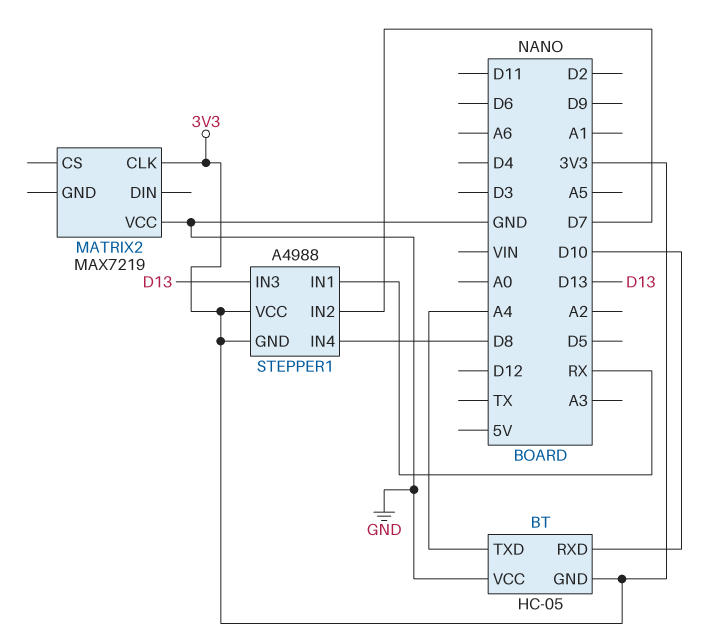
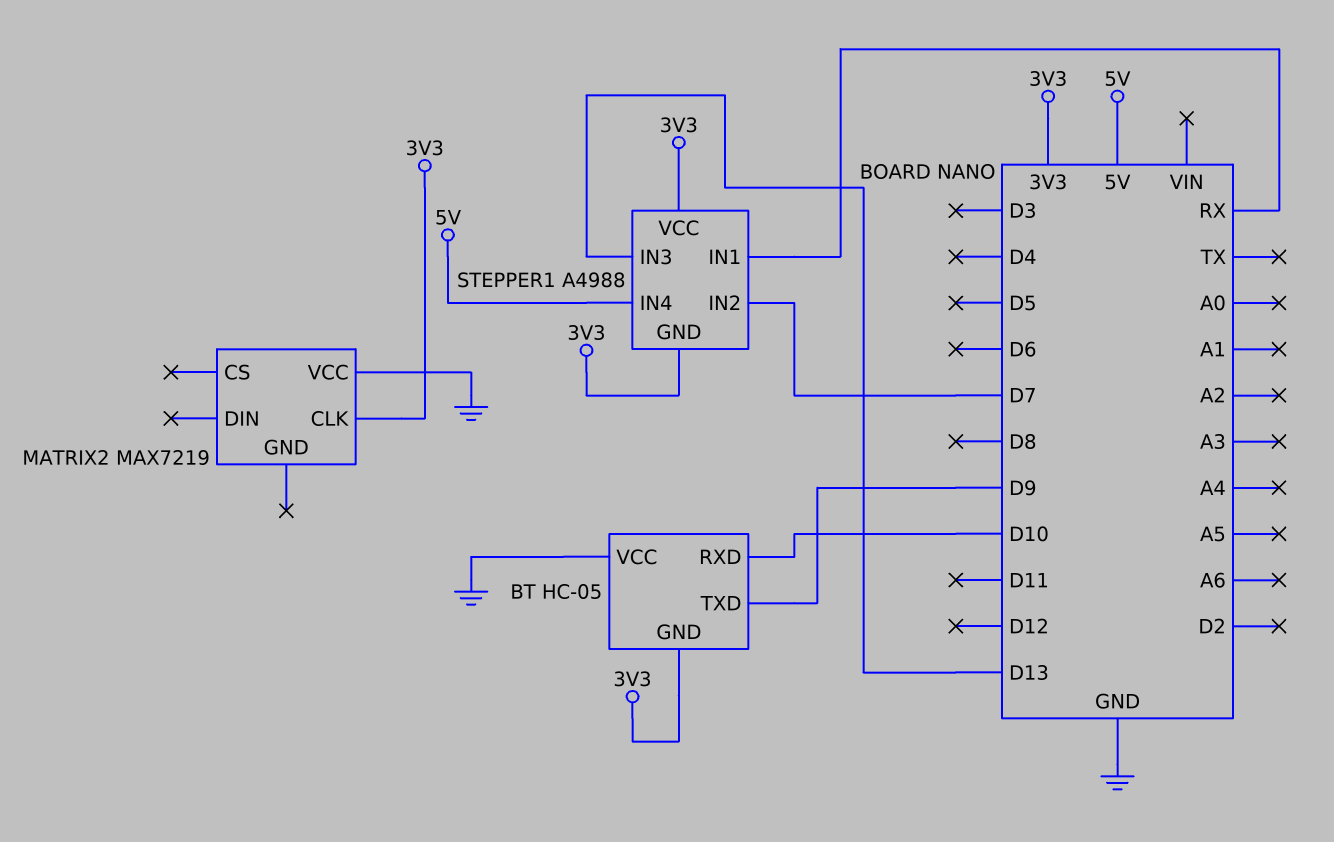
BT pin TXD: A4 -> D9
STEPPER1 pin IN4: D8 -> 5V

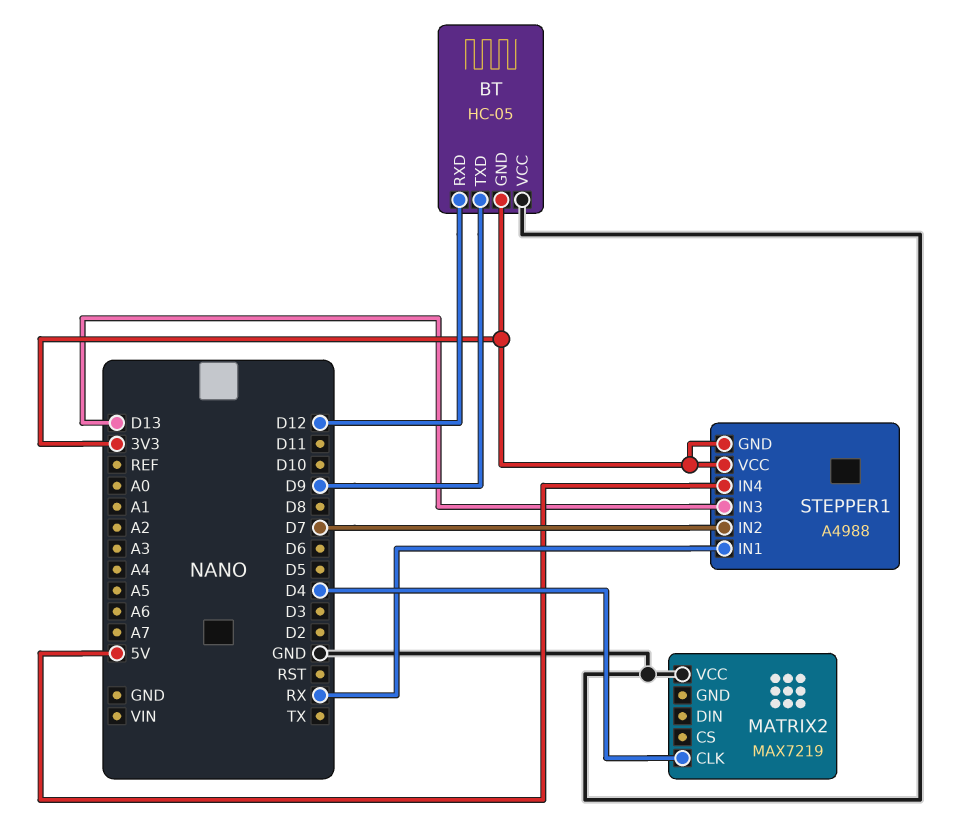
BT pin RXD: D10 -> D12
MATRIX2 pin CLK: 3V3 -> D4

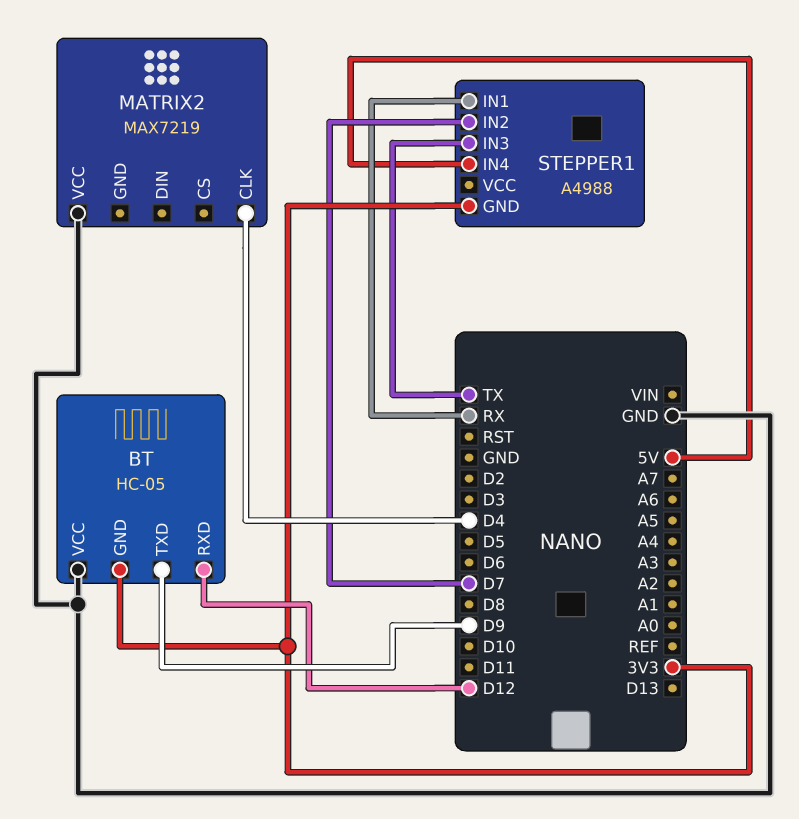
STEPPER1 pin IN3: D13 -> TX
STEPPER1 pin VCC: 3V3 -> none

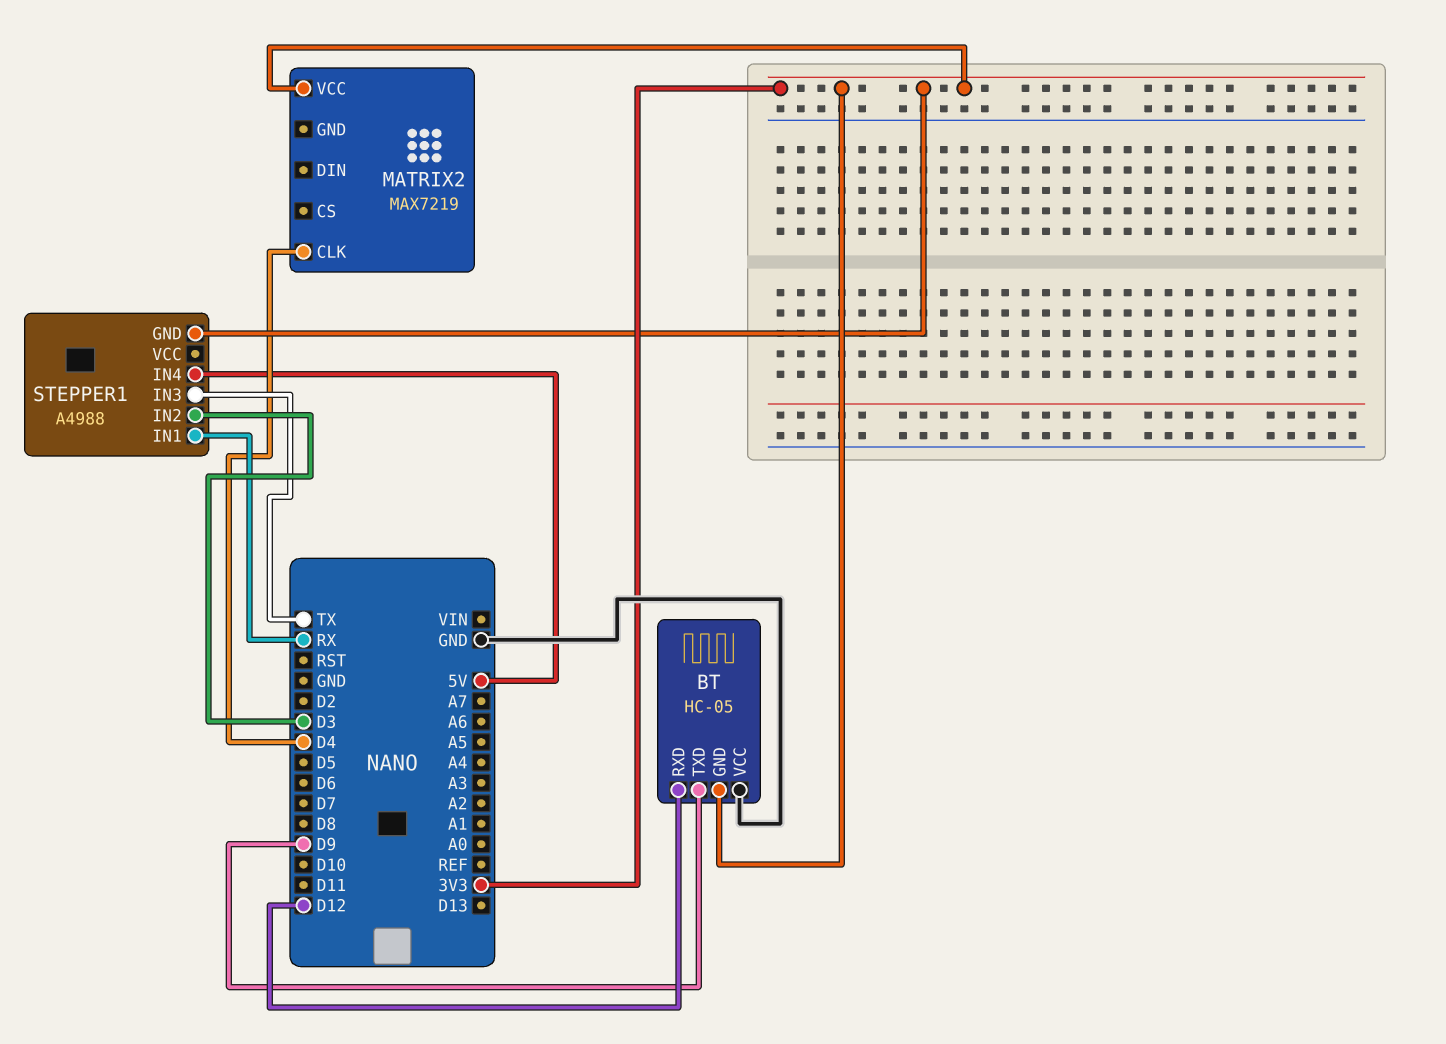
MATRIX2 pin VCC: GND -> 3V3
STEPPER1 pin IN2: D7 -> D3

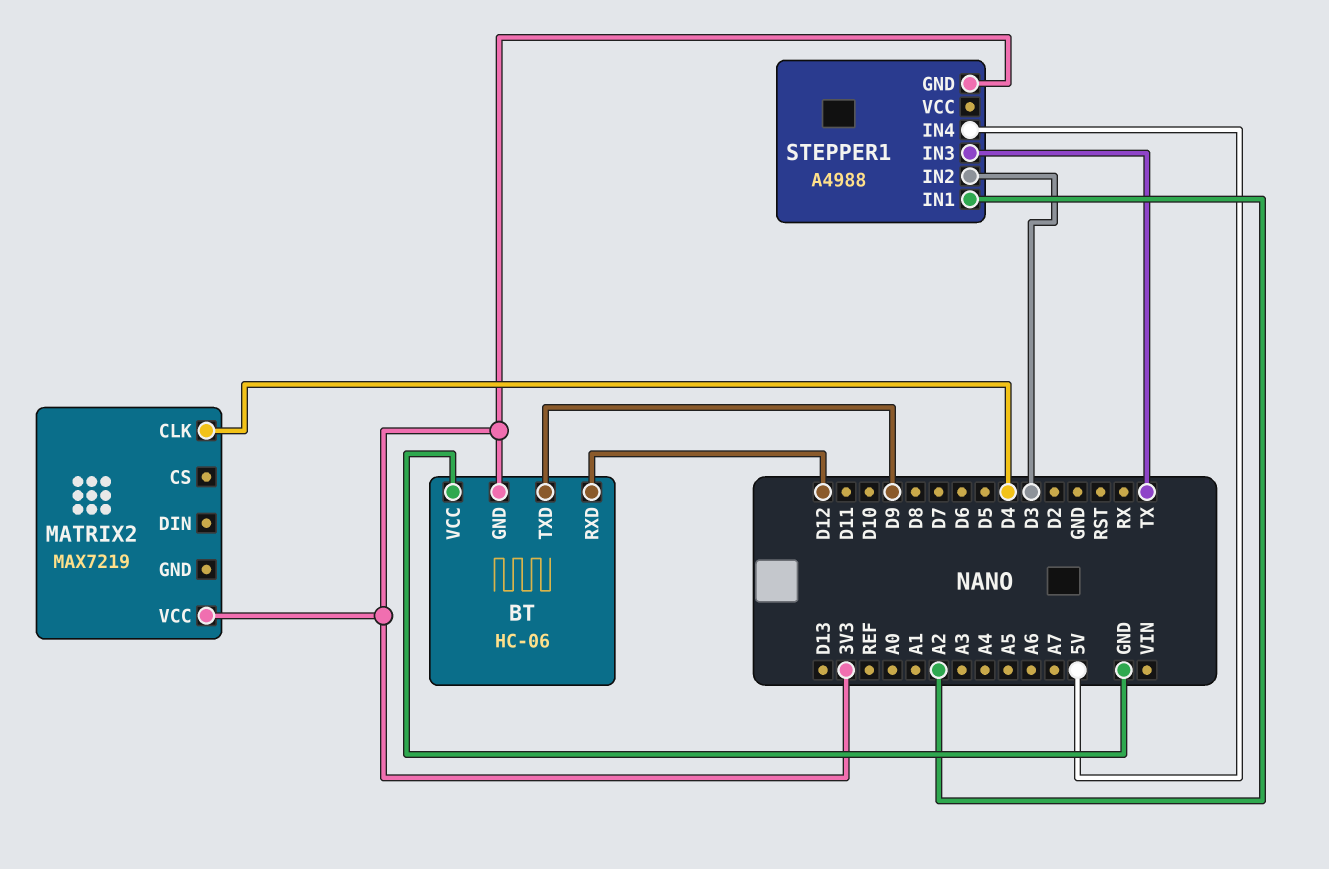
BT: HC-05 -> HC-06
STEPPER1 pin IN1: RX -> A2

